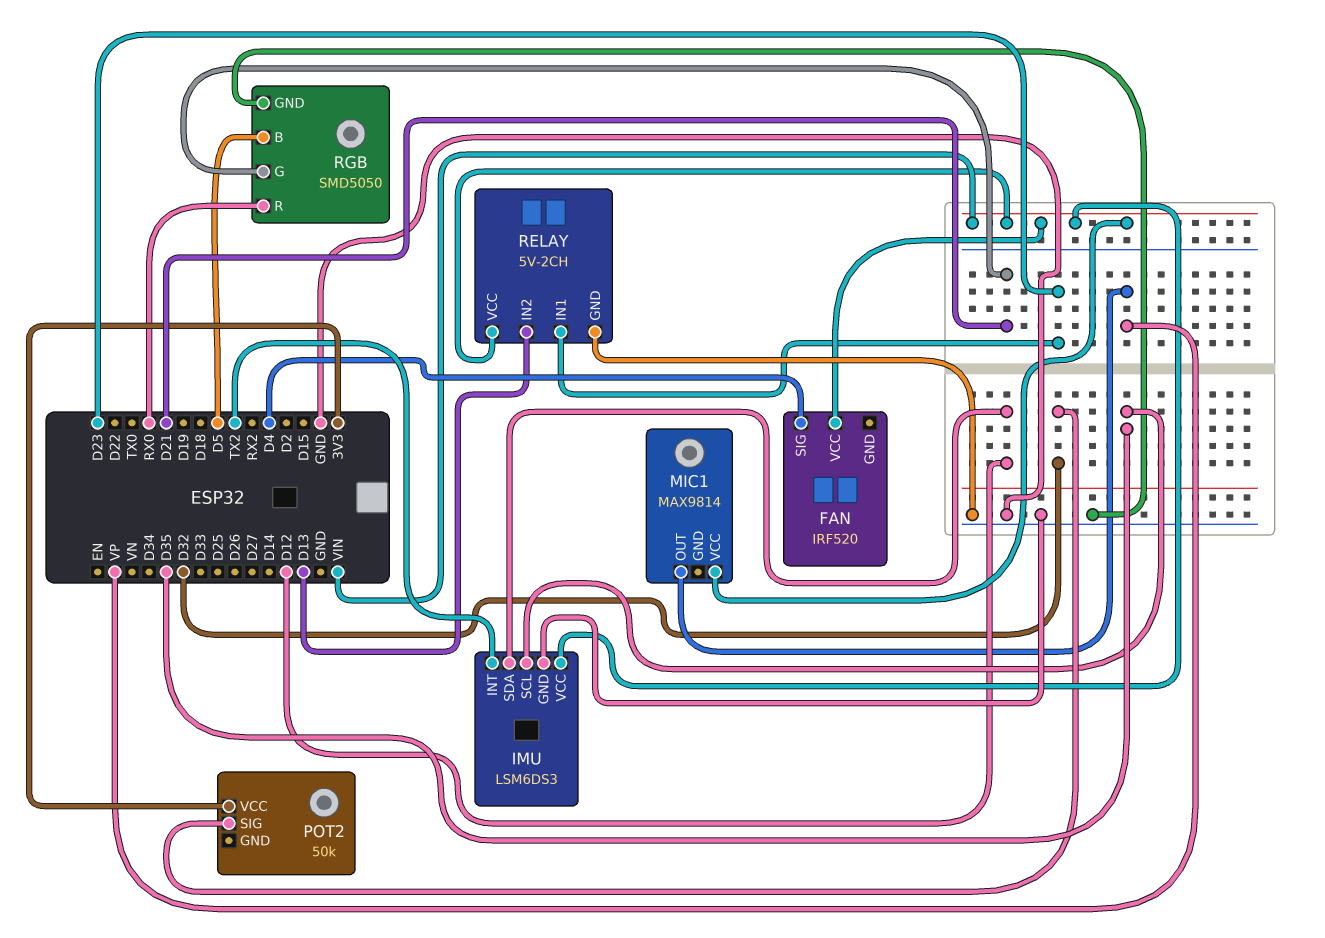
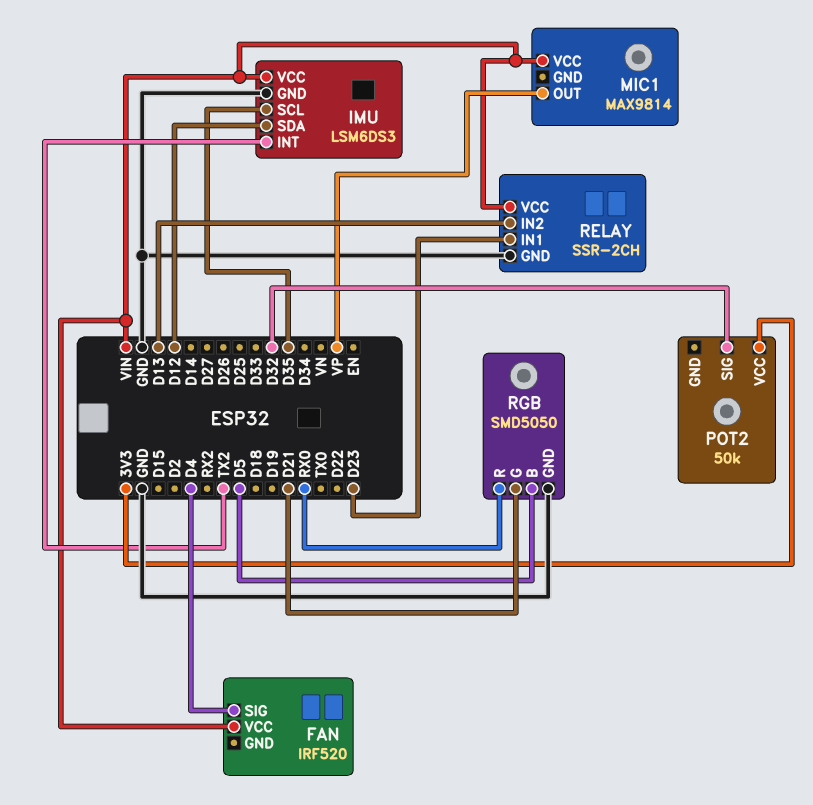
RELAY: 5V-2CH -> SSR-2CH

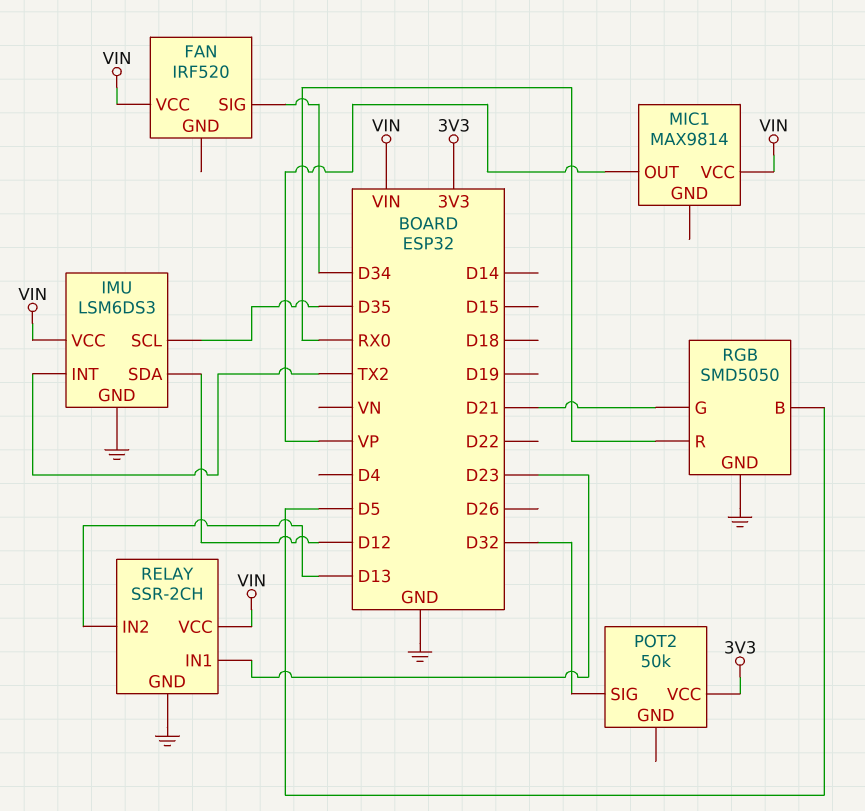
FAN pin SIG: D4 -> D34

